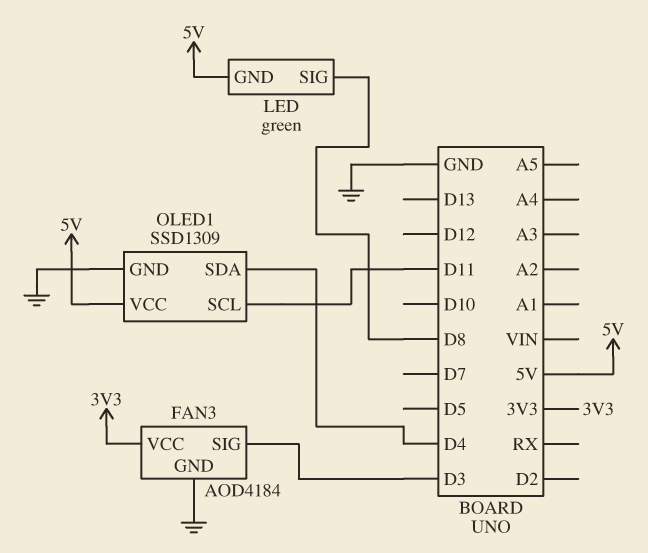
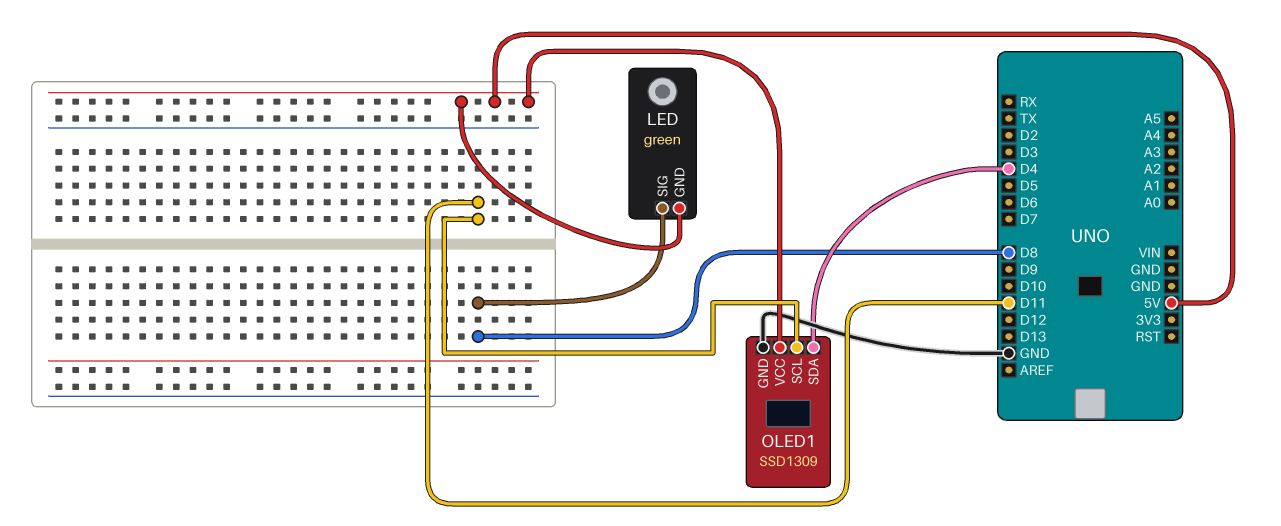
FAN3: AOD4184 -> none
FAN3 pin GND: GND -> none
FAN3 pin SIG: D3 -> none
FAN3 pin VCC: 3V3 -> none

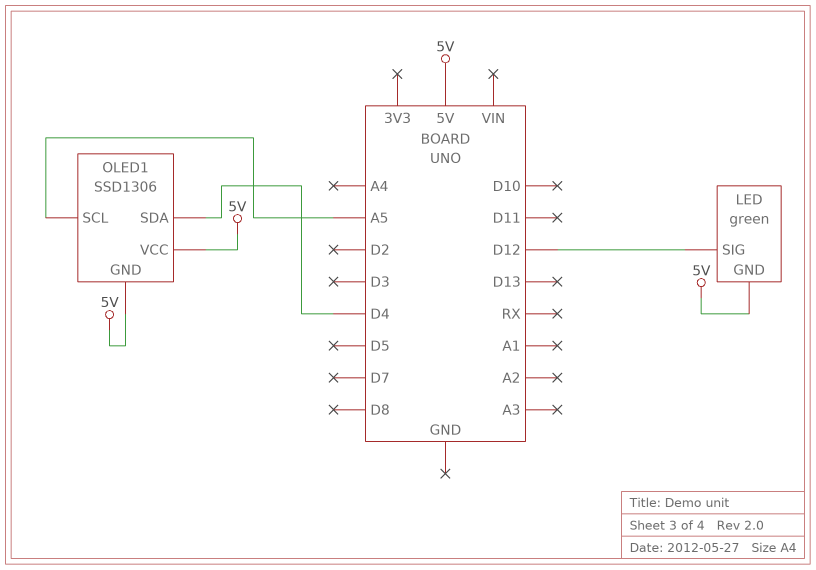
LED pin SIG: D8 -> D12
OLED1: SSD1309 -> SSD1306
OLED1 pin GND: GND -> 5V
OLED1 pin SCL: D11 -> A5

